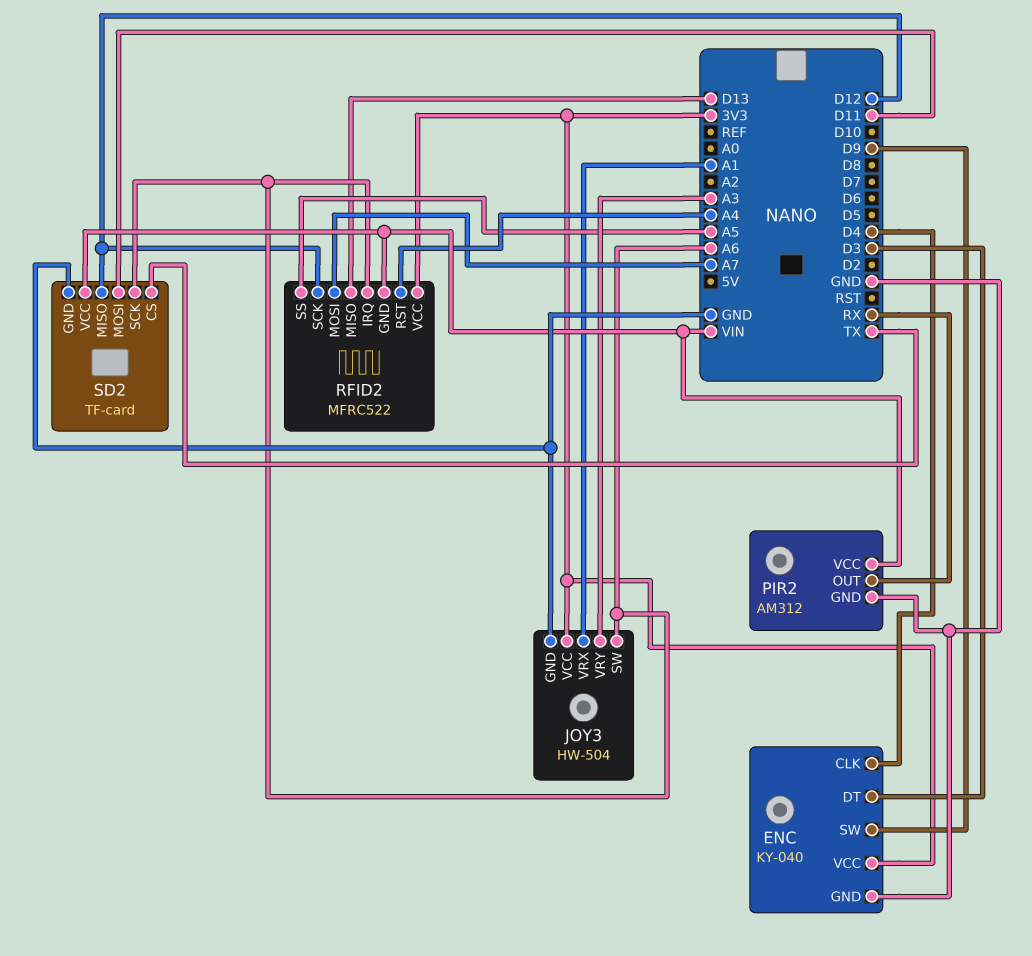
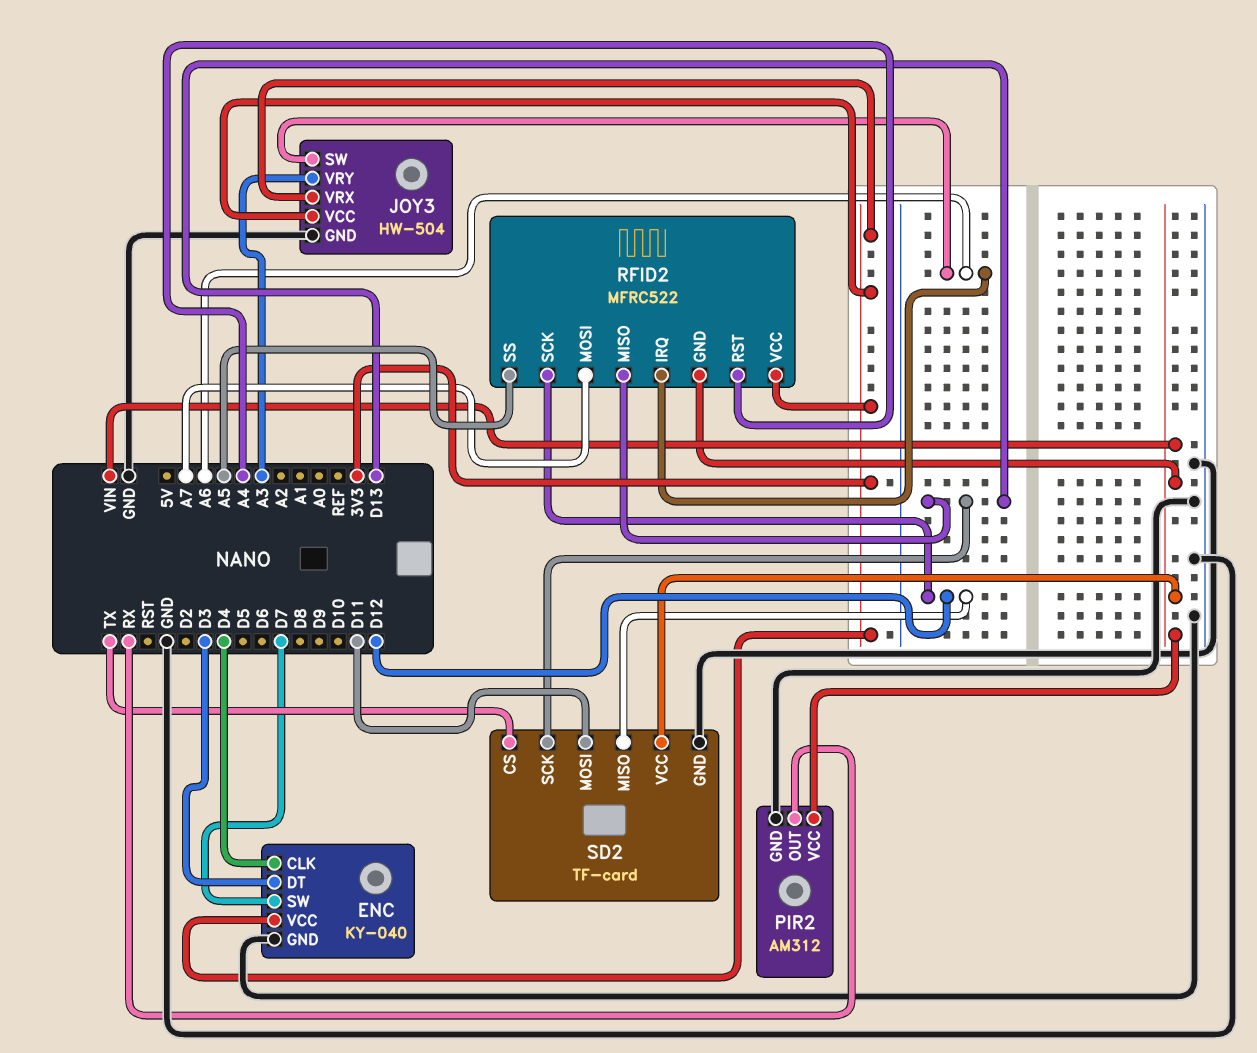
ENC pin SW: D9 -> D7
JOY3 pin VRX: A1 -> 3V3
SD2 pin SCK: A6 -> D13

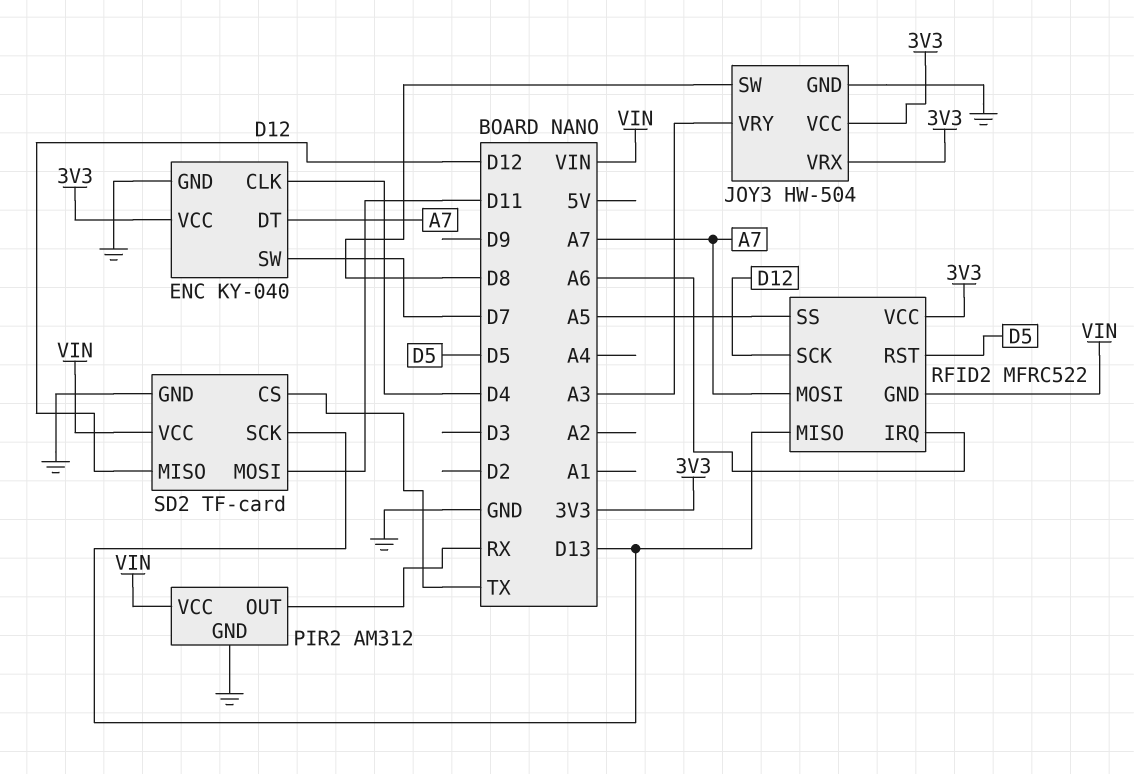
ENC pin DT: D3 -> A7
JOY3 pin SW: A6 -> D8
RFID2 pin RST: A4 -> D5

